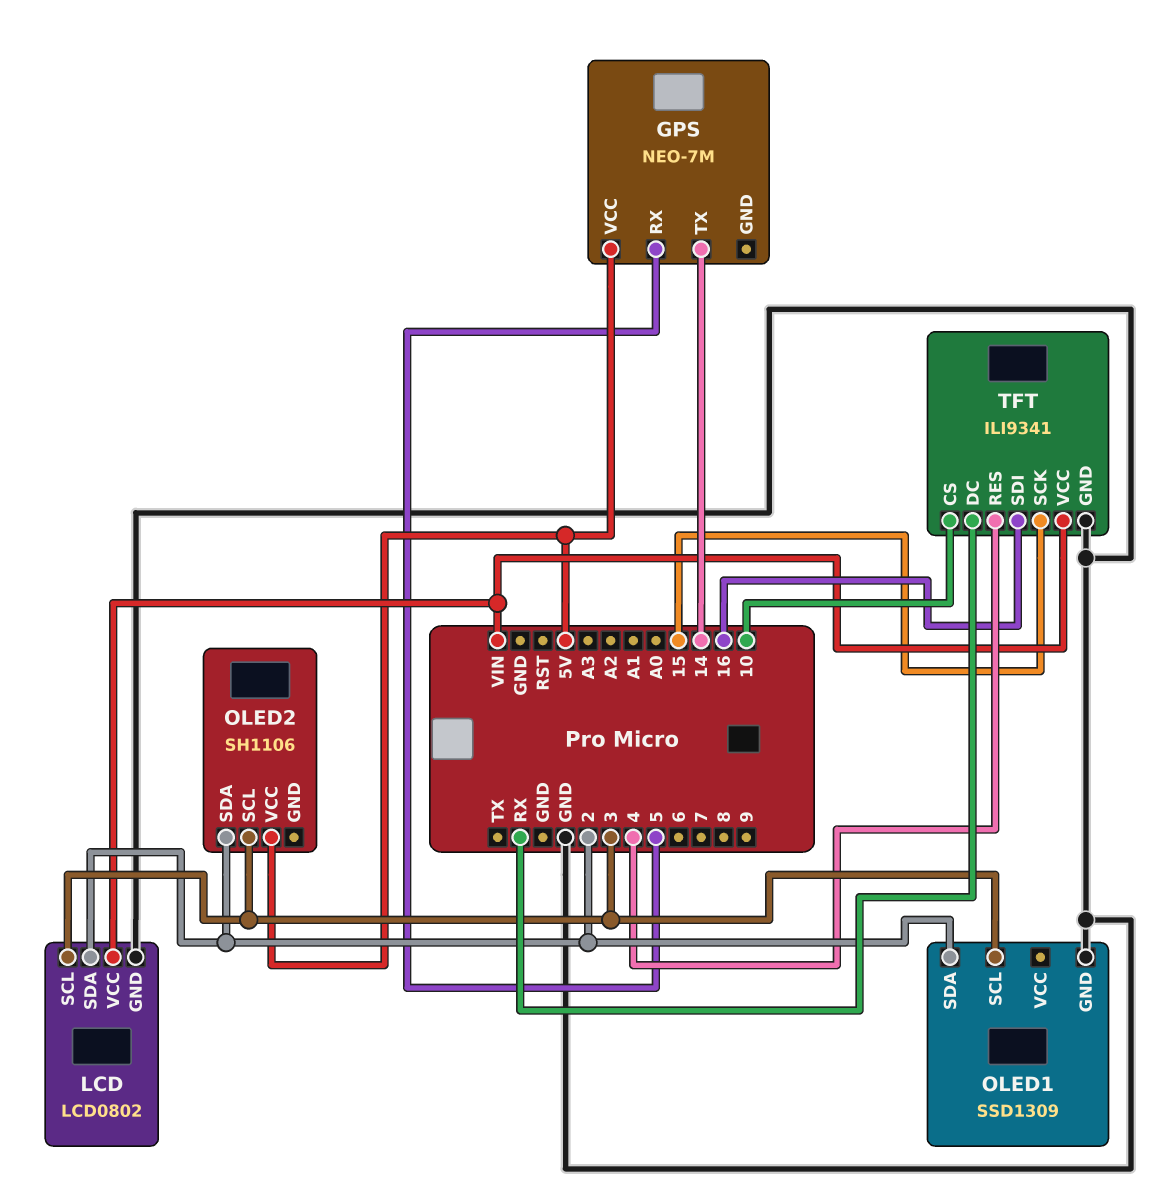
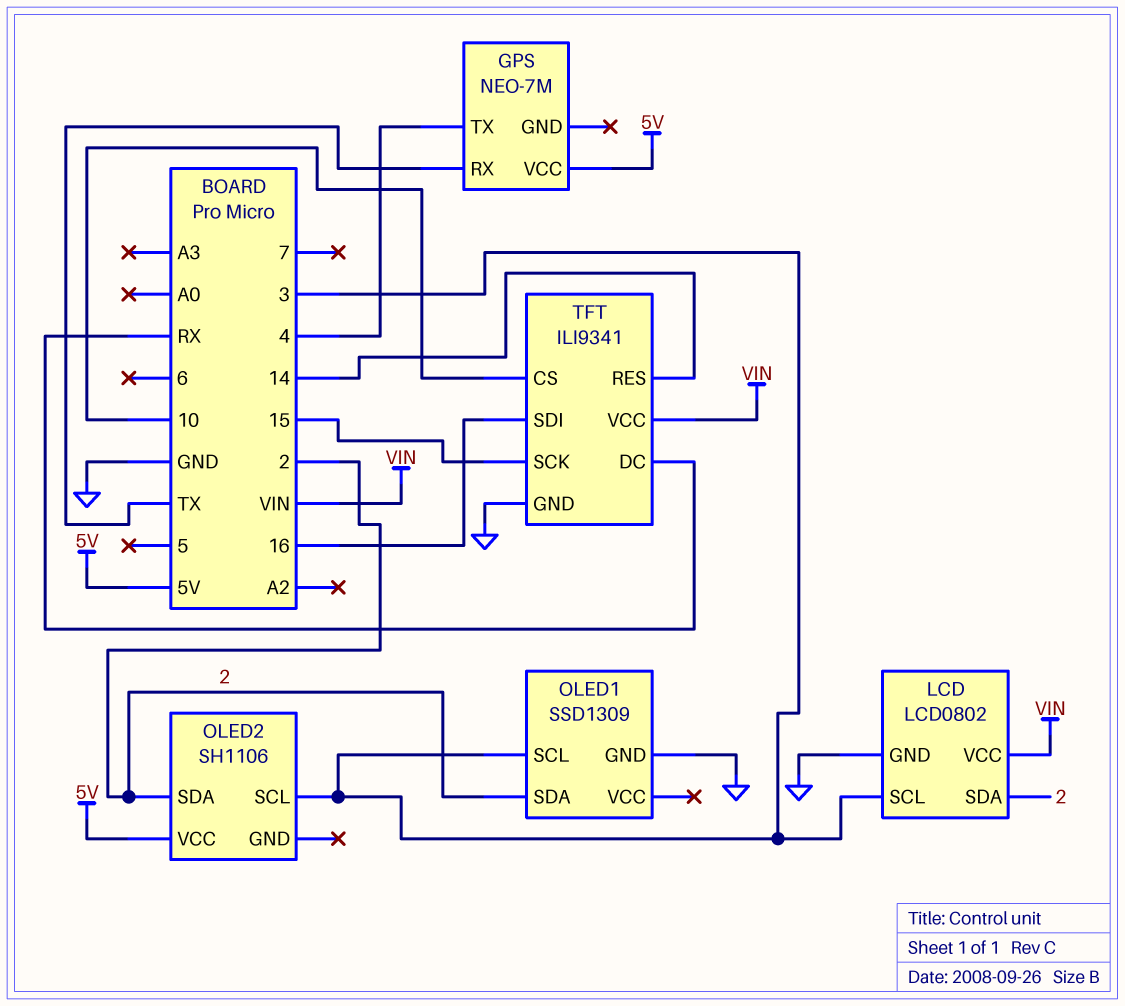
GPS pin RX: 5 -> TX
GPS pin TX: 14 -> 4
TFT pin RES: 4 -> 14

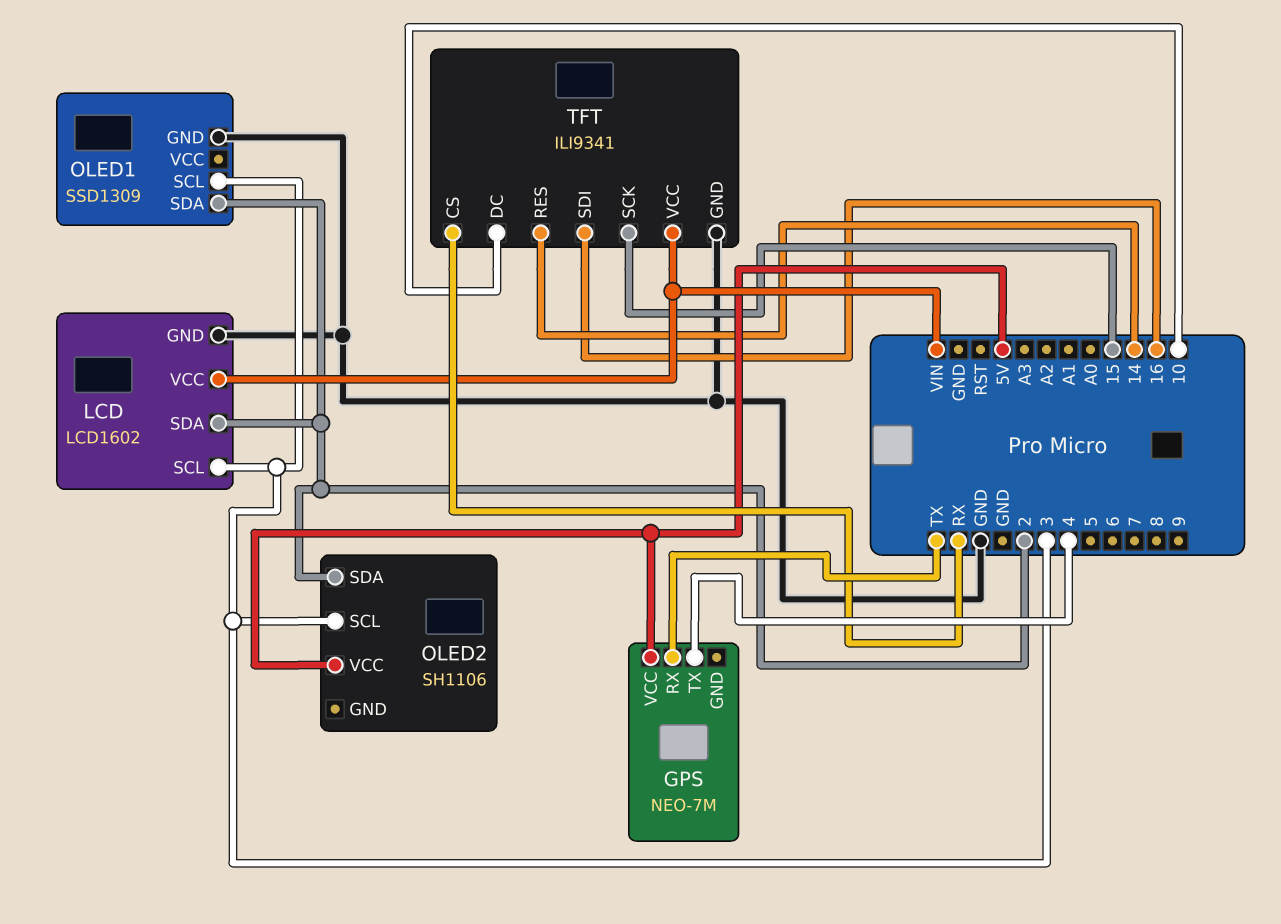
LCD: LCD0802 -> LCD1602
TFT pin CS: 10 -> RX
TFT pin DC: RX -> 10

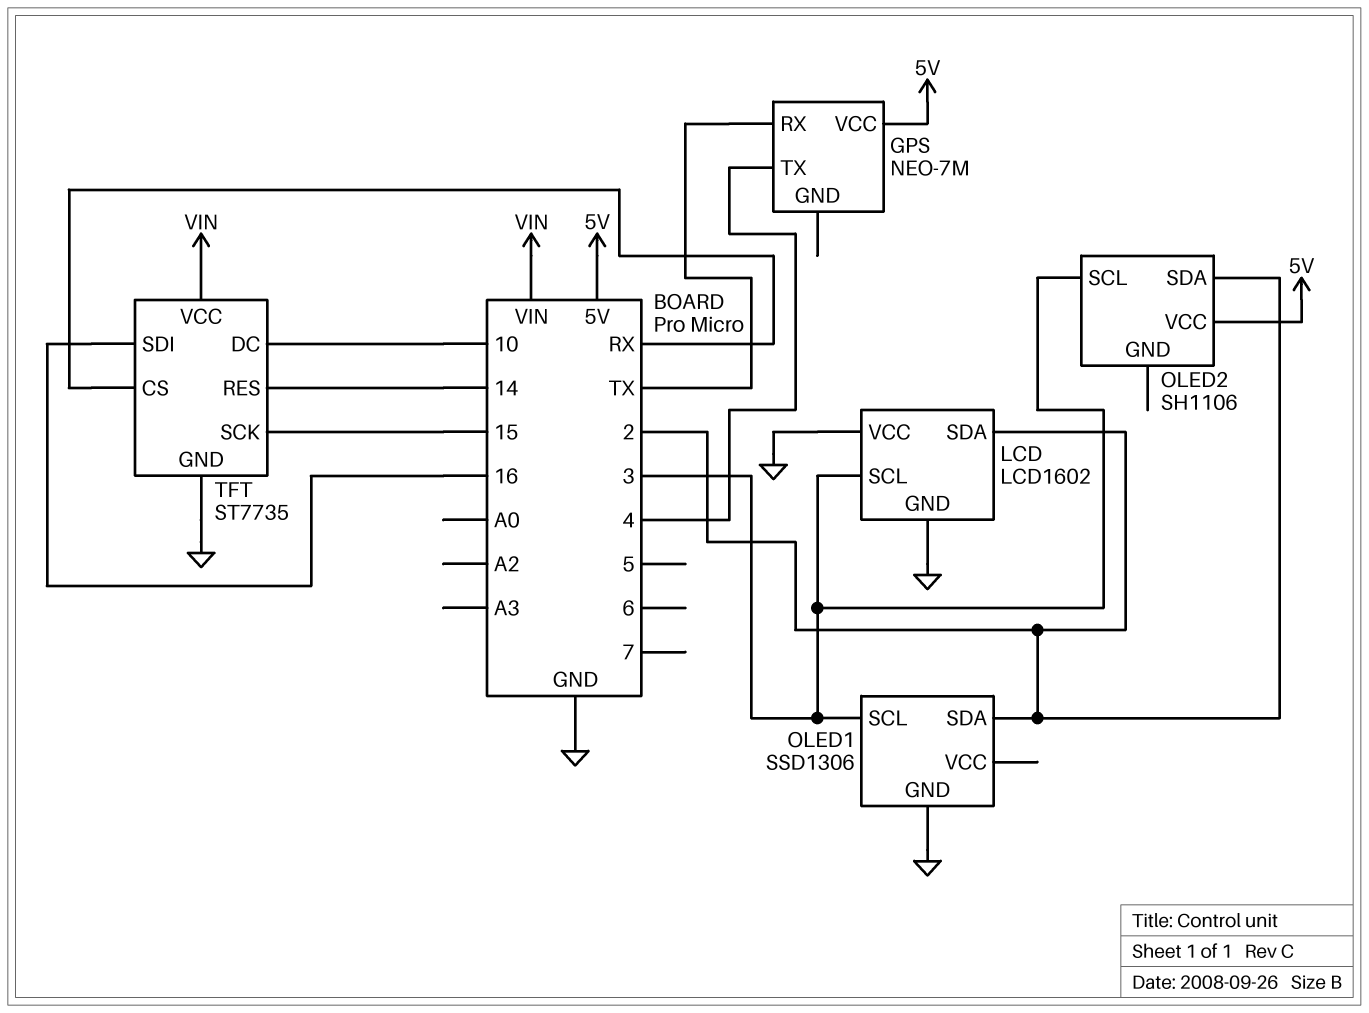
LCD pin VCC: VIN -> GND
OLED1: SSD1309 -> SSD1306
TFT: ILI9341 -> ST7735

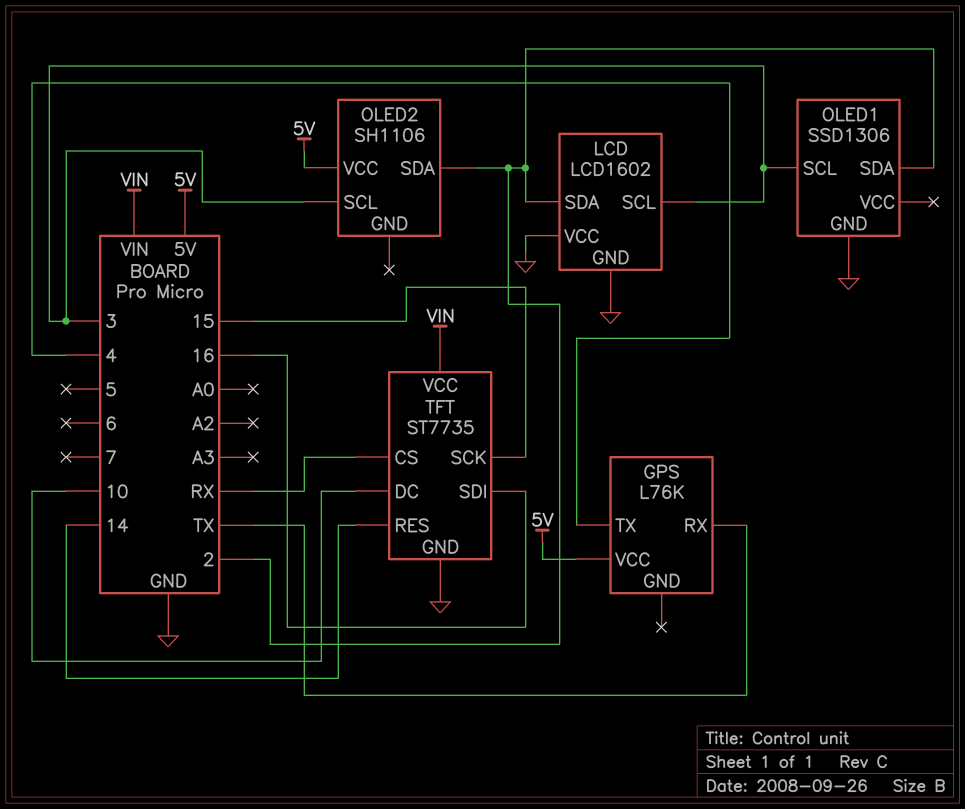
GPS: NEO-7M -> L76K

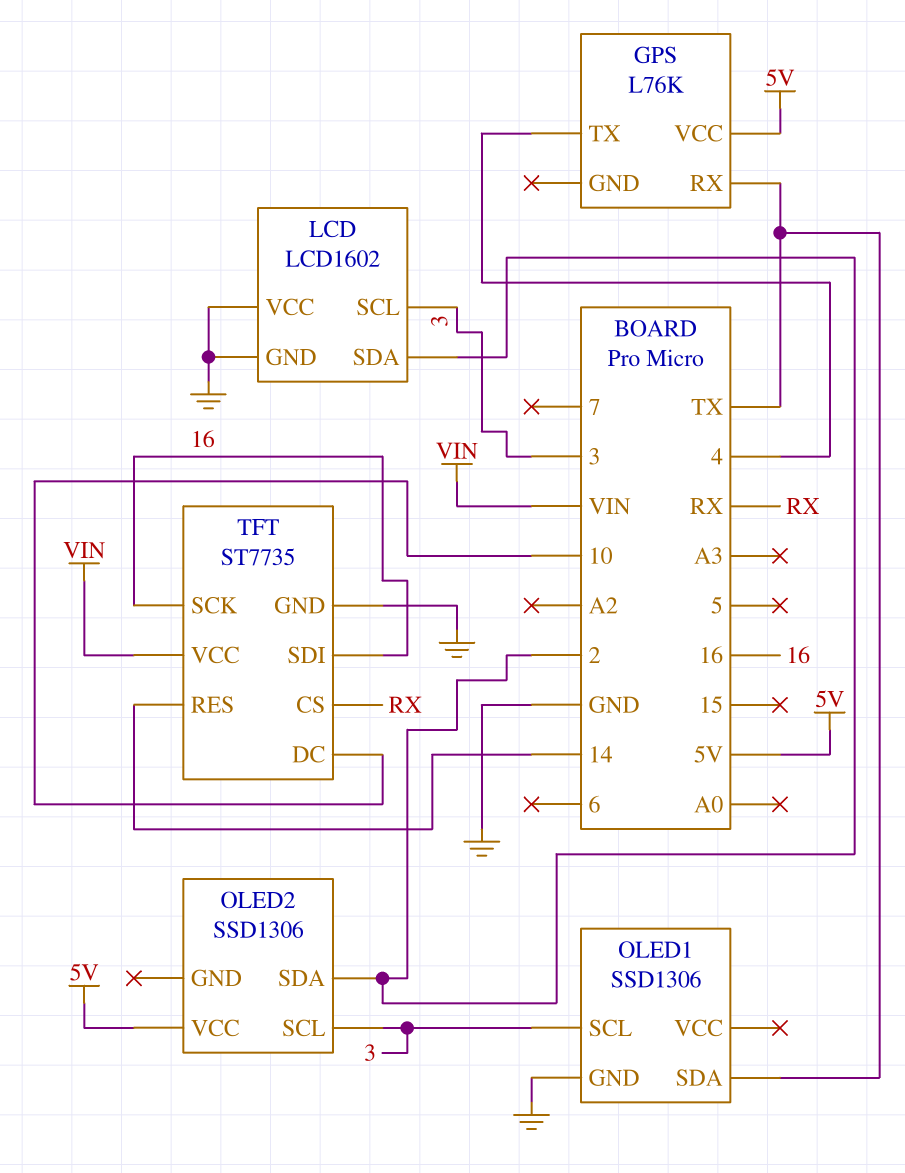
OLED1 pin SDA: 2 -> TX
OLED2: SH1106 -> SSD1306
TFT pin SCK: 15 -> 16

